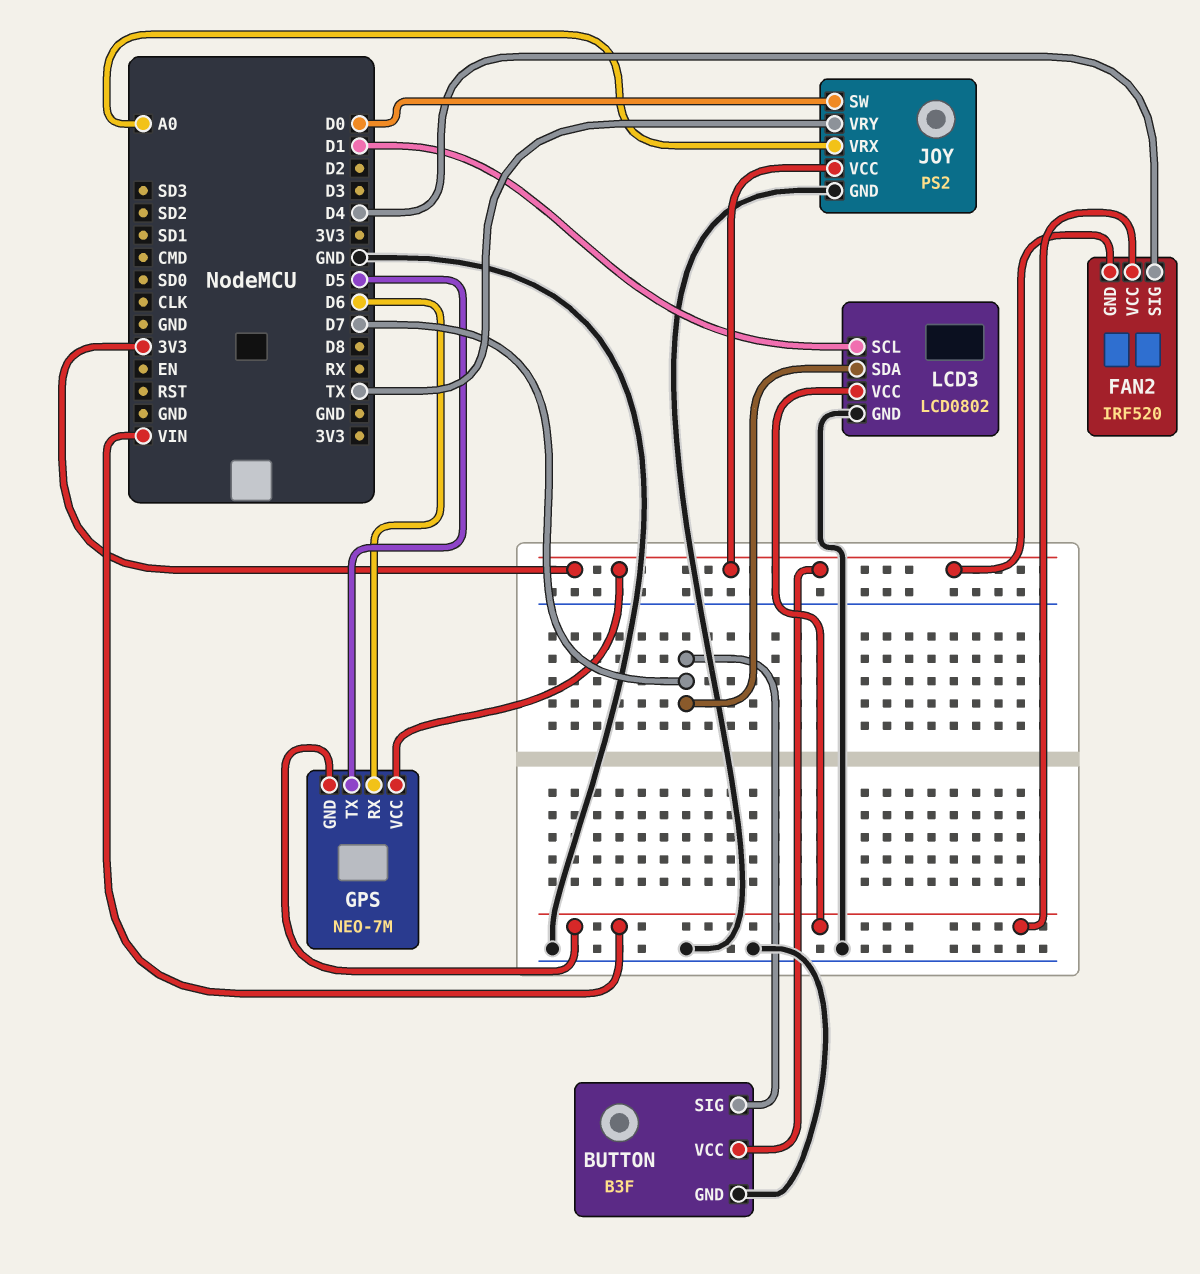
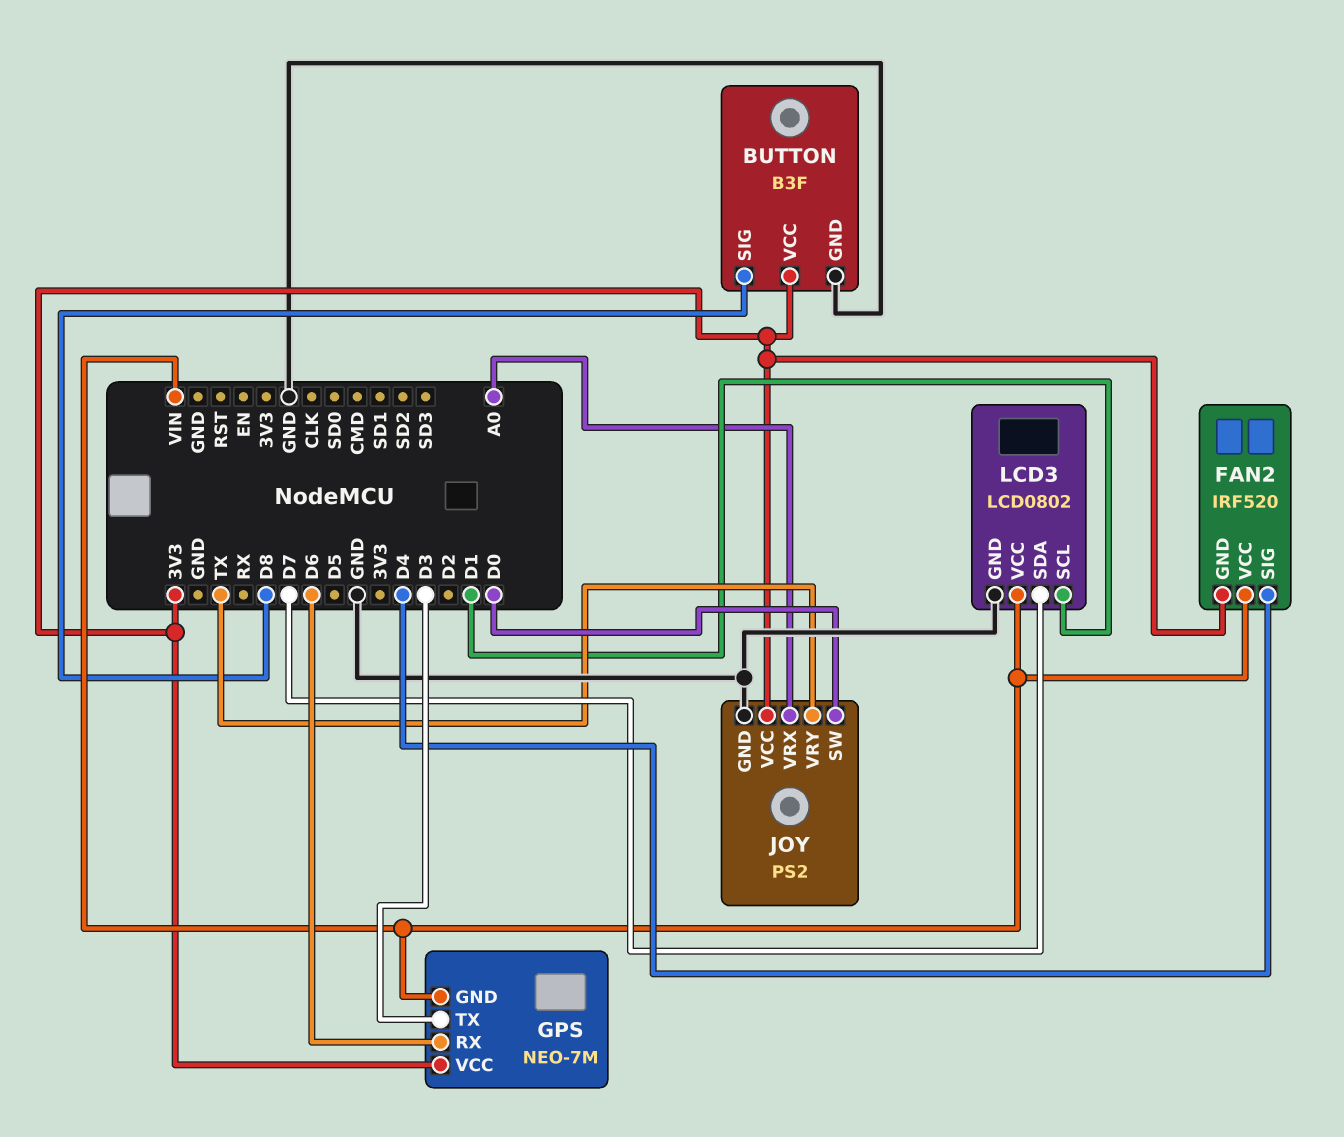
BUTTON pin SIG: D7 -> D8
GPS pin TX: D5 -> D3

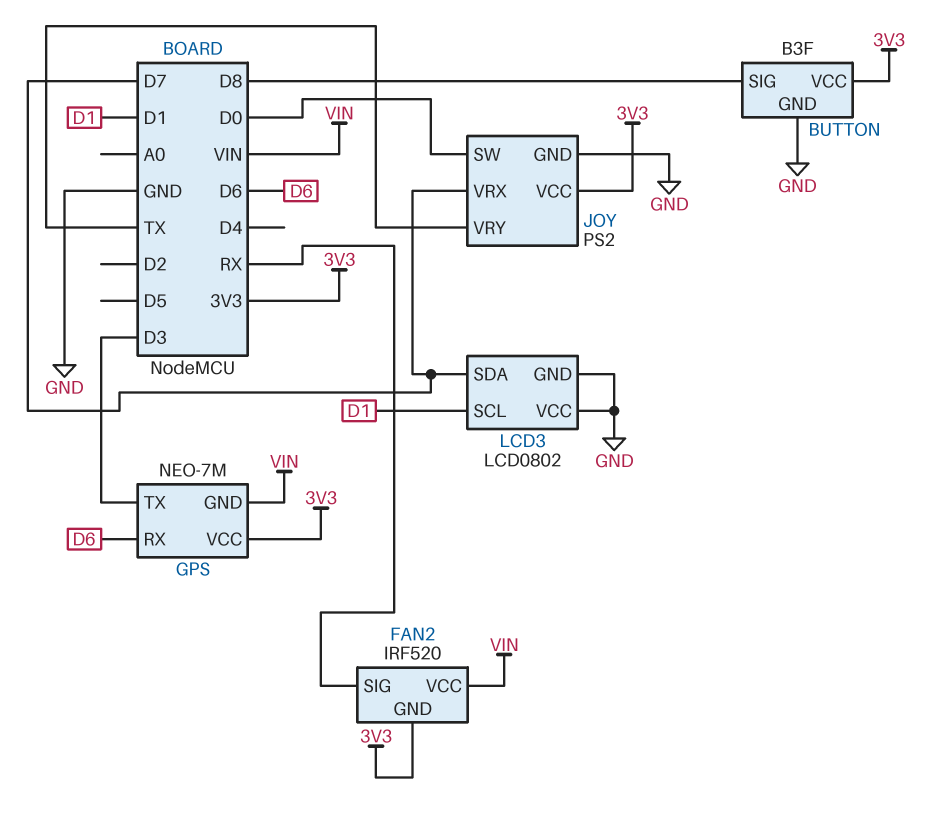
FAN2 pin SIG: D4 -> RX
JOY pin VRX: A0 -> D7
LCD3 pin VCC: VIN -> GND

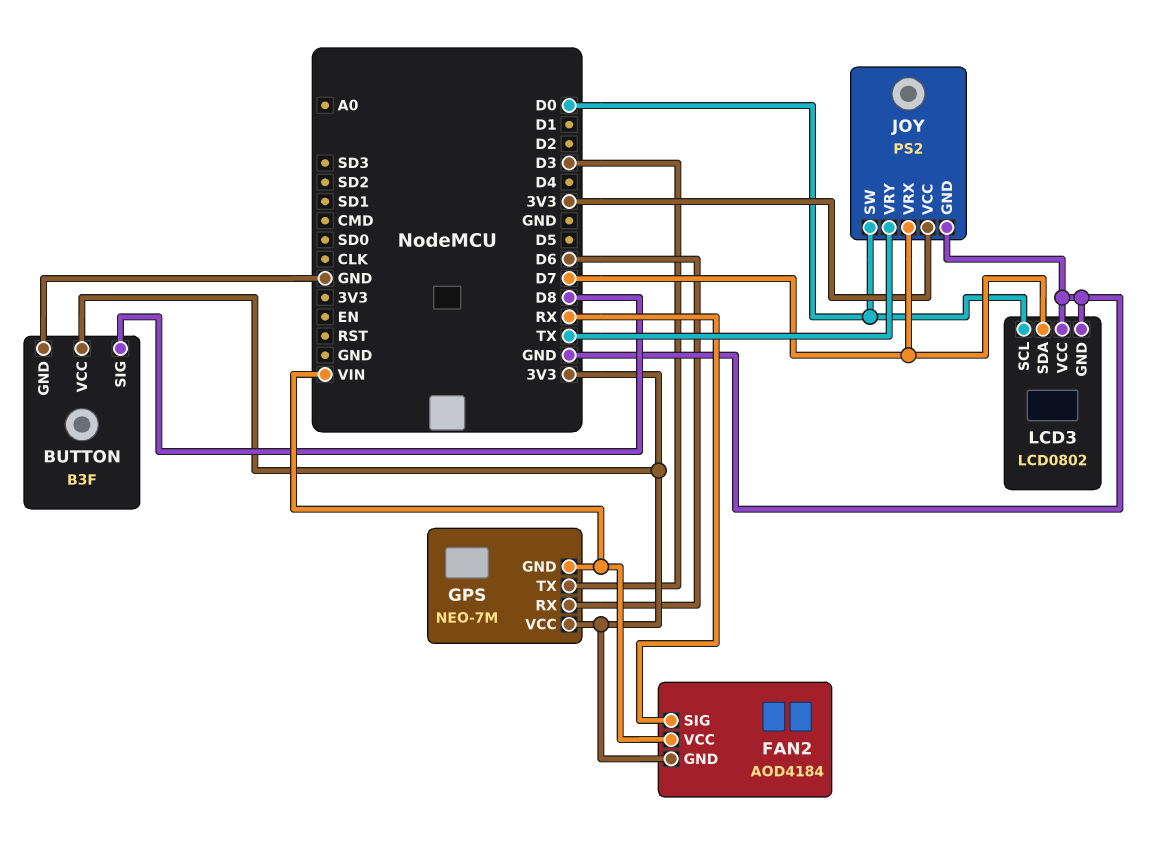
FAN2: IRF520 -> AOD4184
LCD3 pin SCL: D1 -> D0

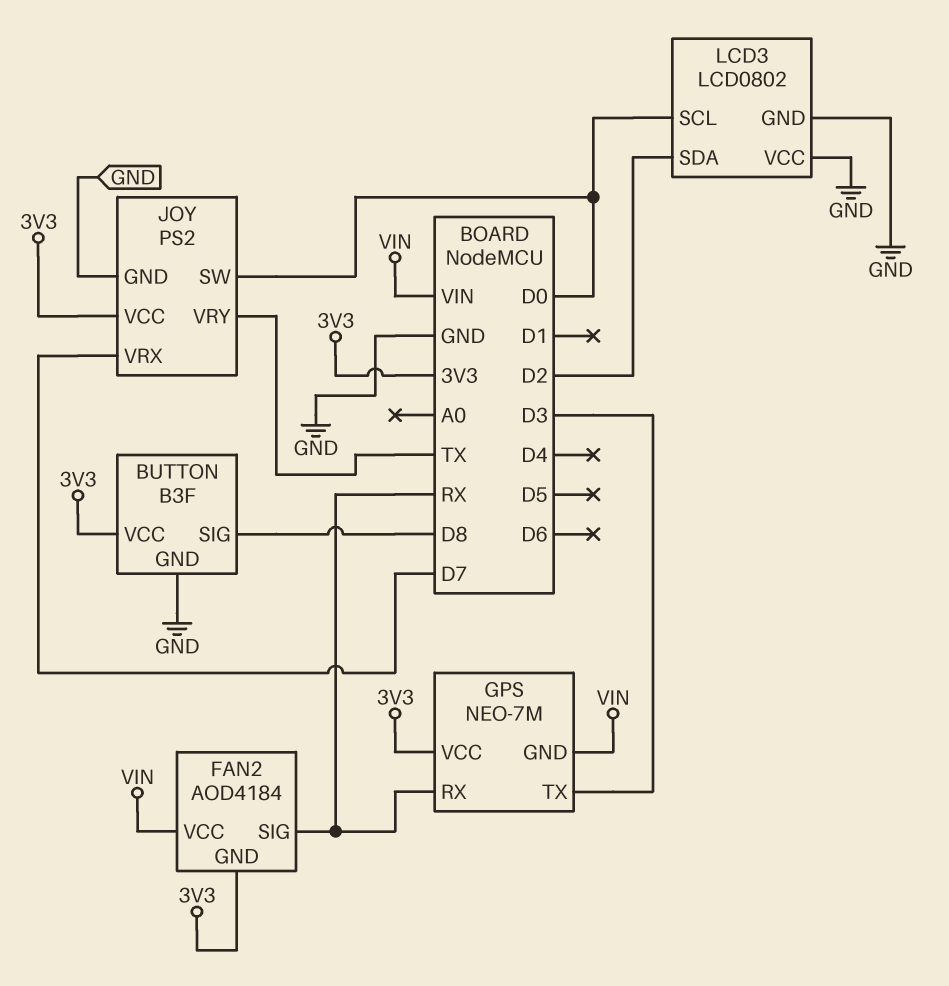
GPS pin RX: D6 -> RX
LCD3 pin SDA: D7 -> D2

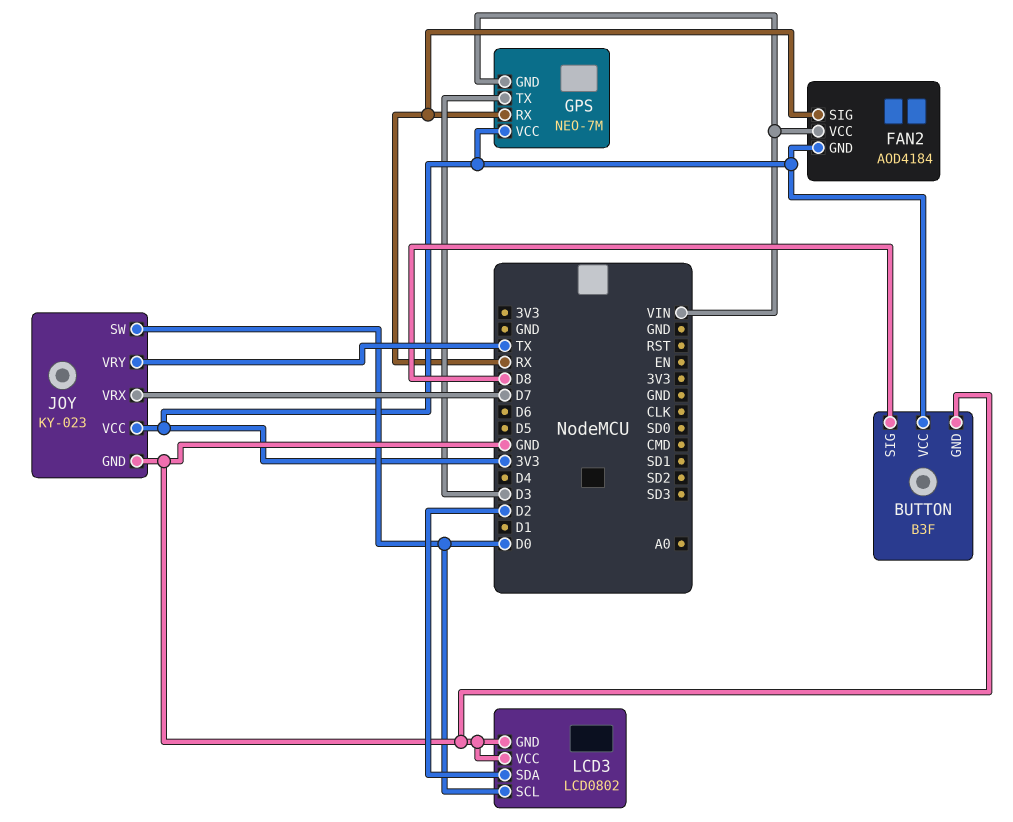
JOY: PS2 -> KY-023

